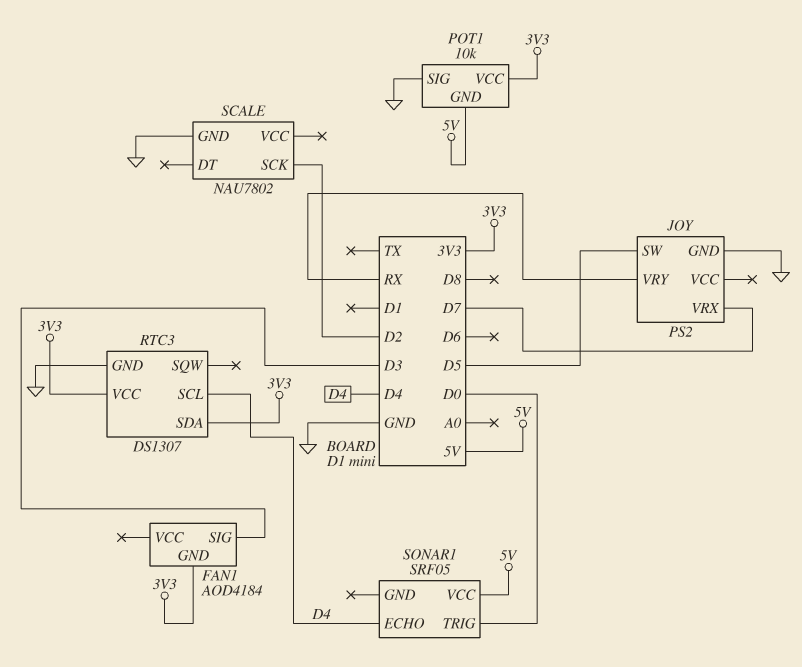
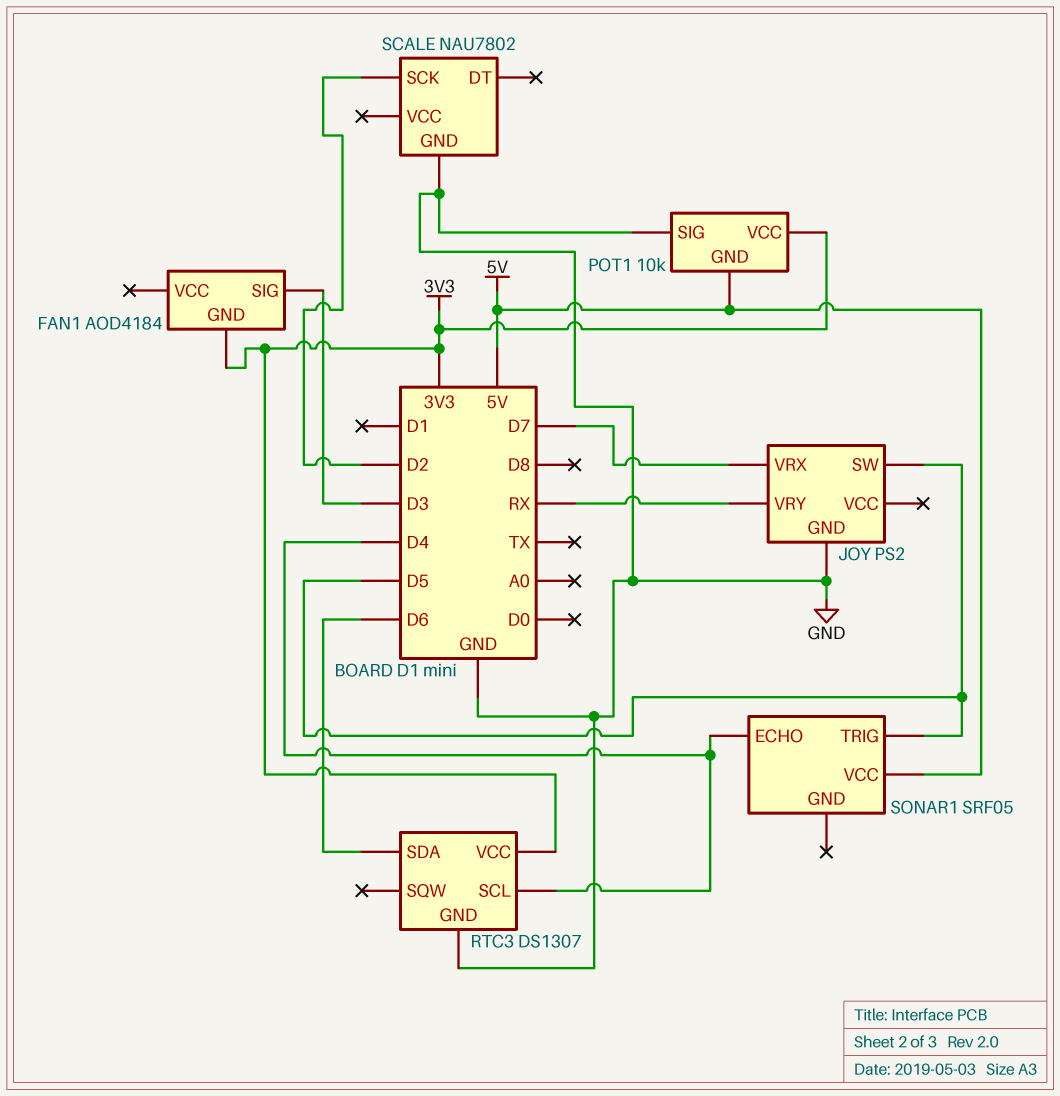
RTC3 pin SDA: 3V3 -> D6
SONAR1 pin TRIG: D0 -> D5

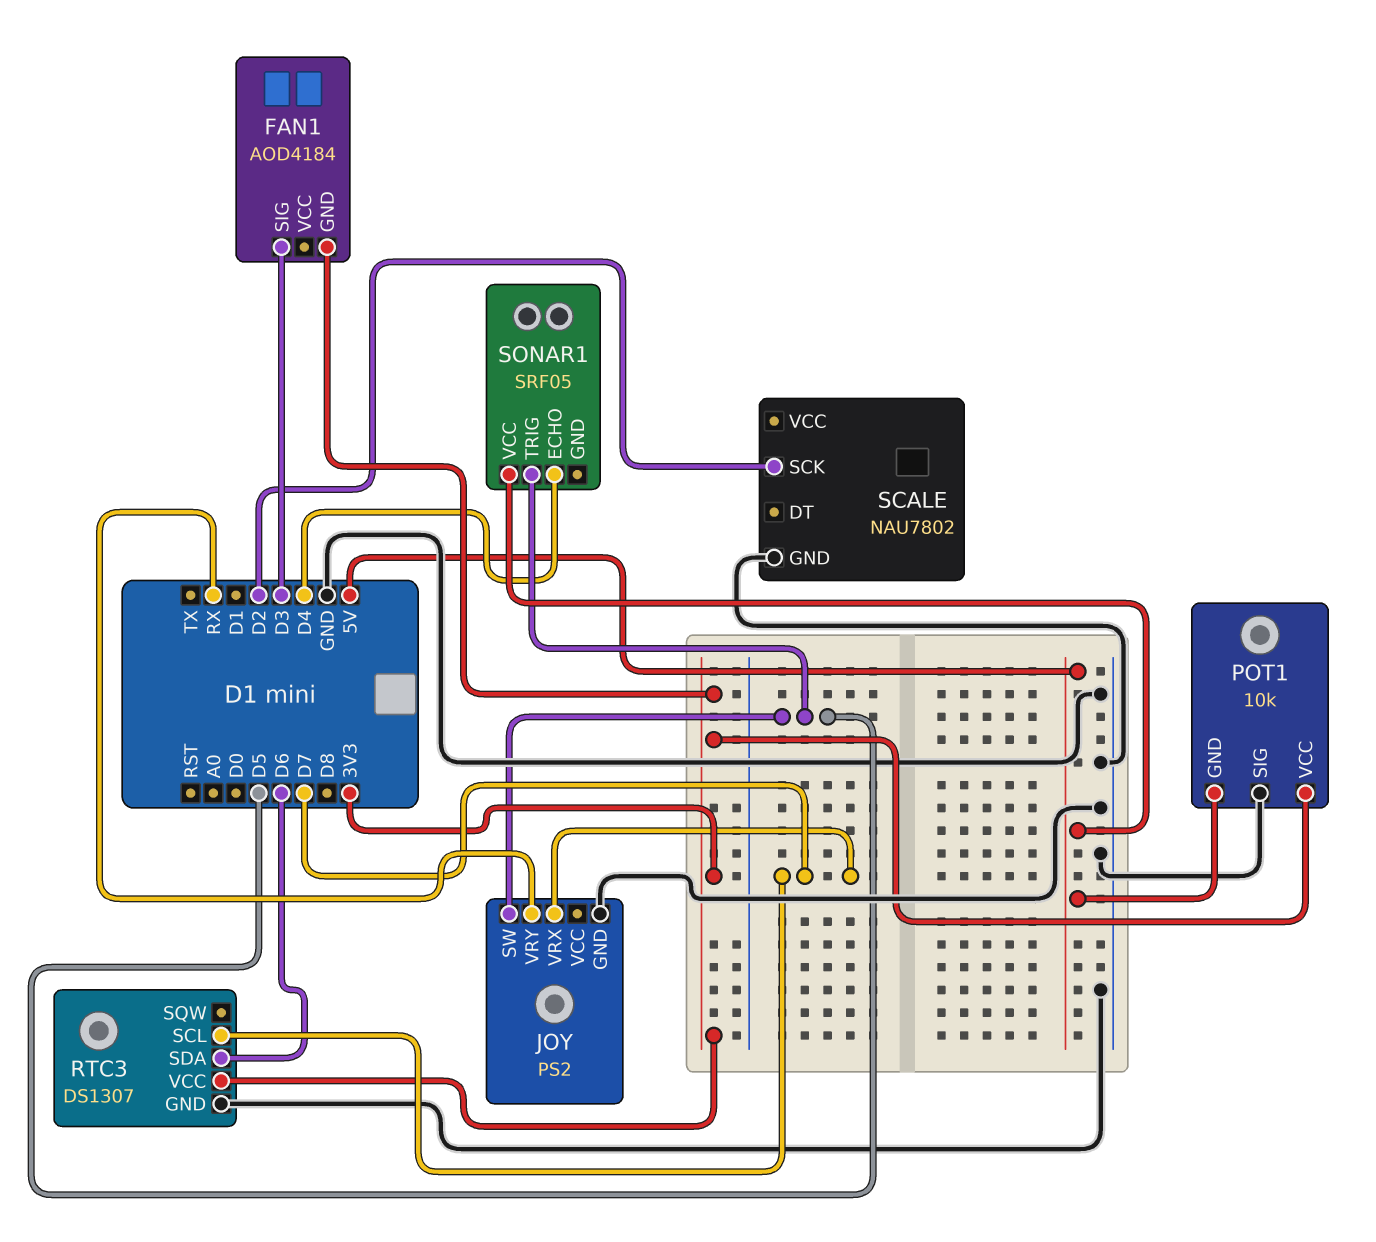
RTC3 pin SCL: D4 -> D7

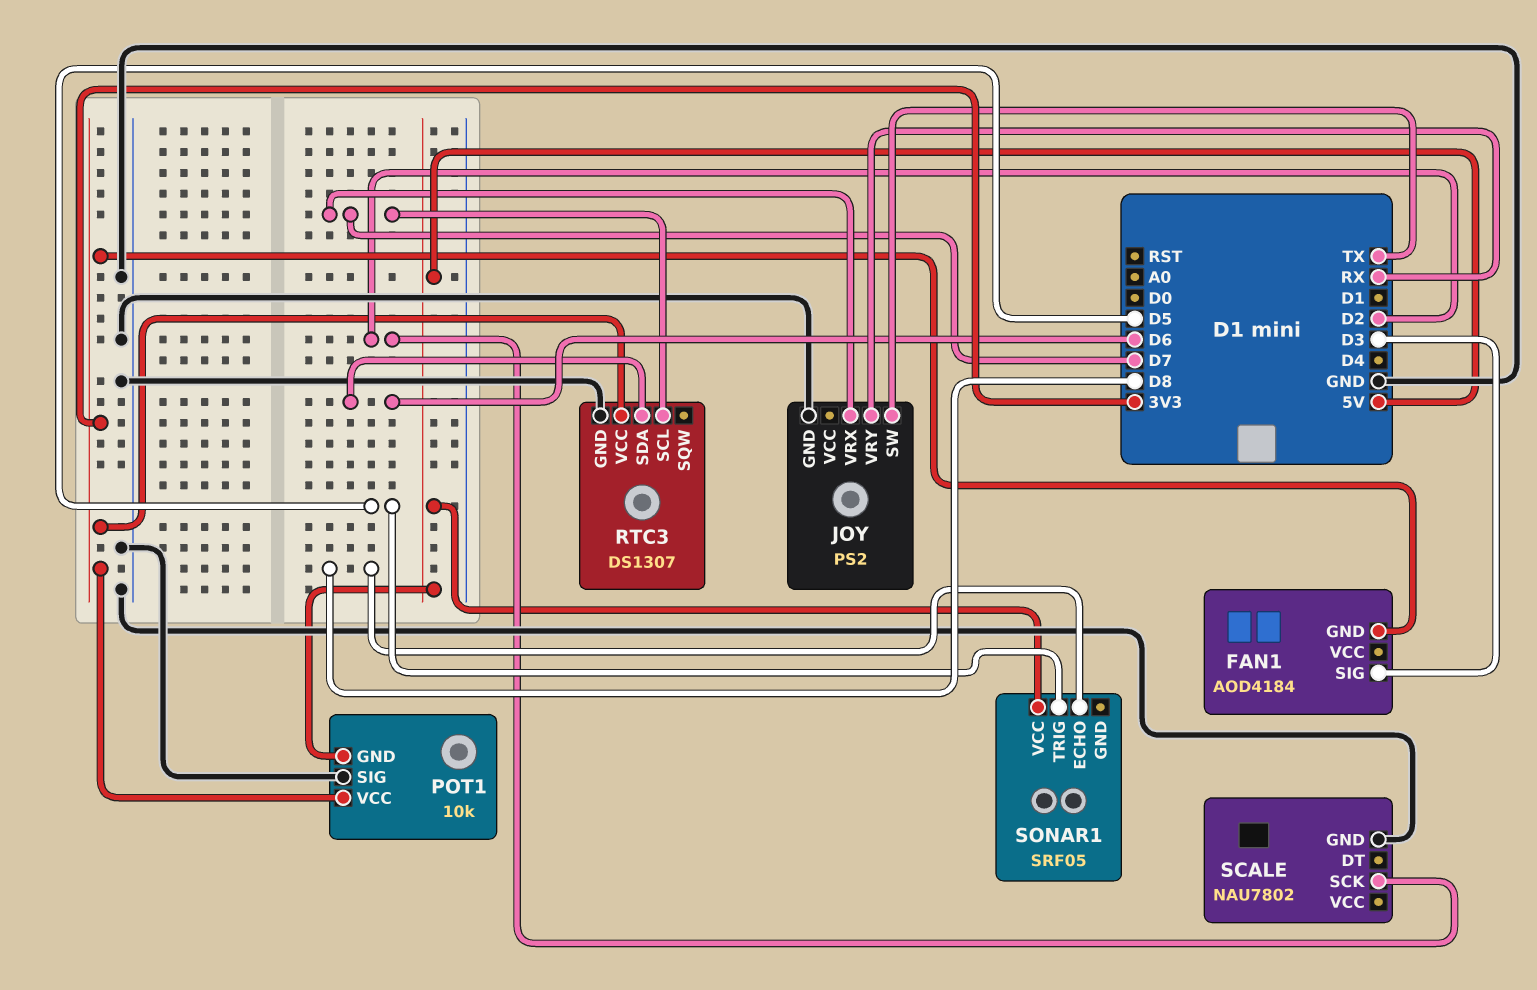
JOY pin SW: D5 -> TX
SONAR1 pin ECHO: D4 -> D8

